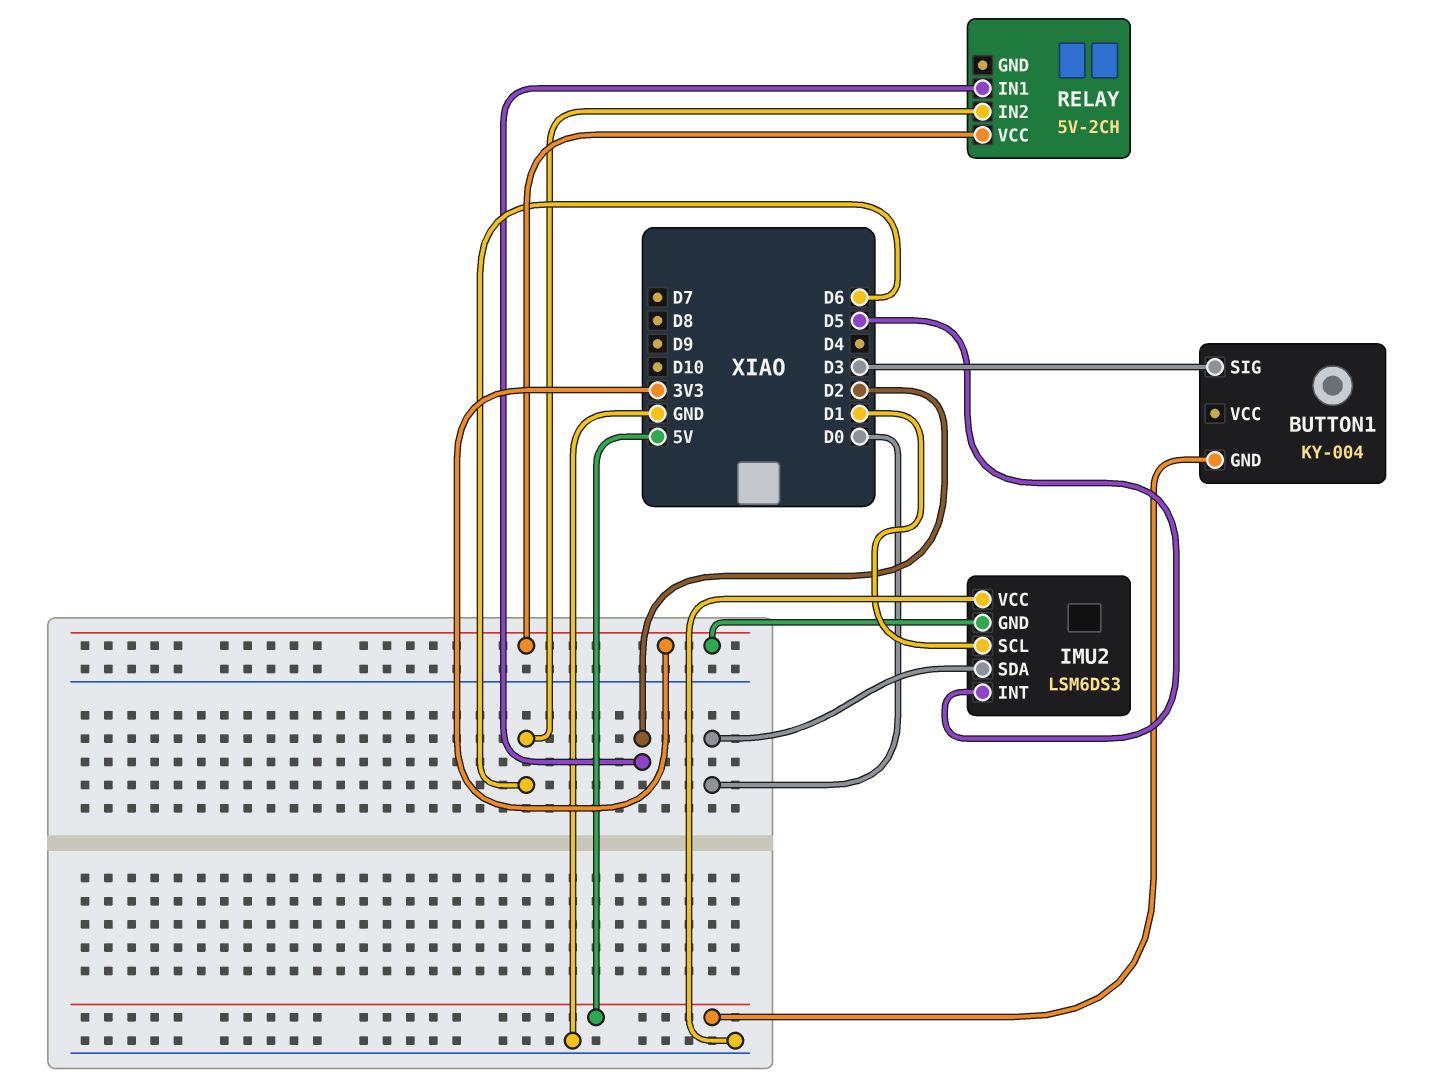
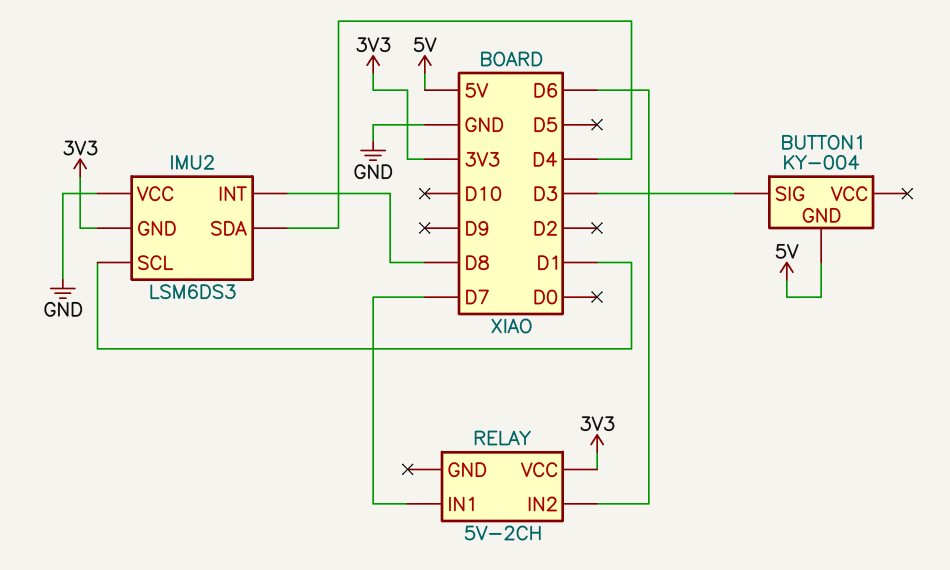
IMU2 pin INT: D5 -> D8
IMU2 pin SDA: D0 -> D4
RELAY pin IN1: D2 -> D7

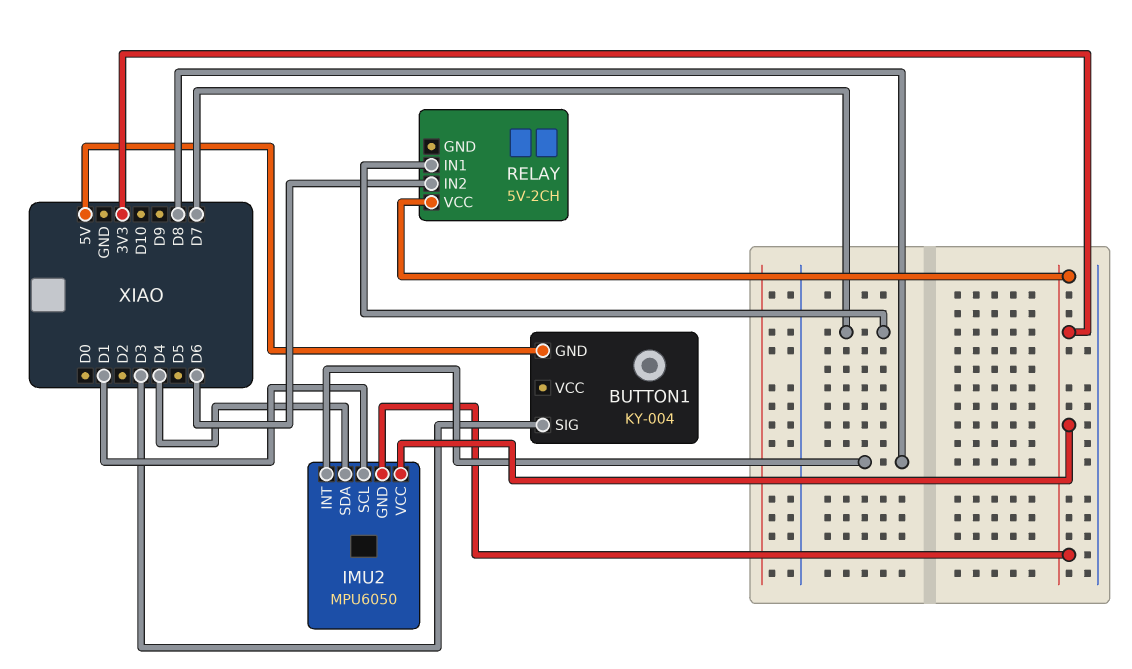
IMU2: LSM6DS3 -> MPU6050
IMU2 pin VCC: GND -> 3V3

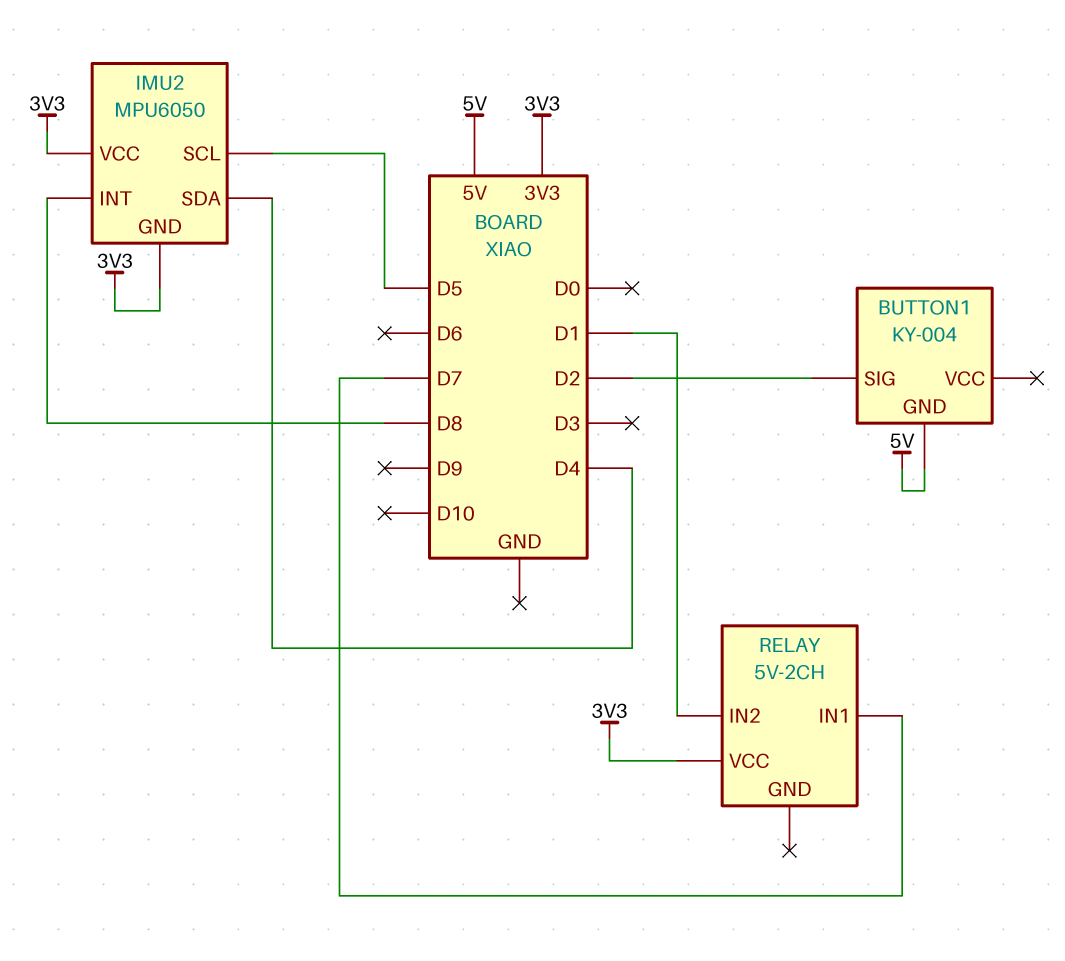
BUTTON1 pin SIG: D3 -> D2
IMU2 pin SCL: D1 -> D5
RELAY pin IN2: D6 -> D1

